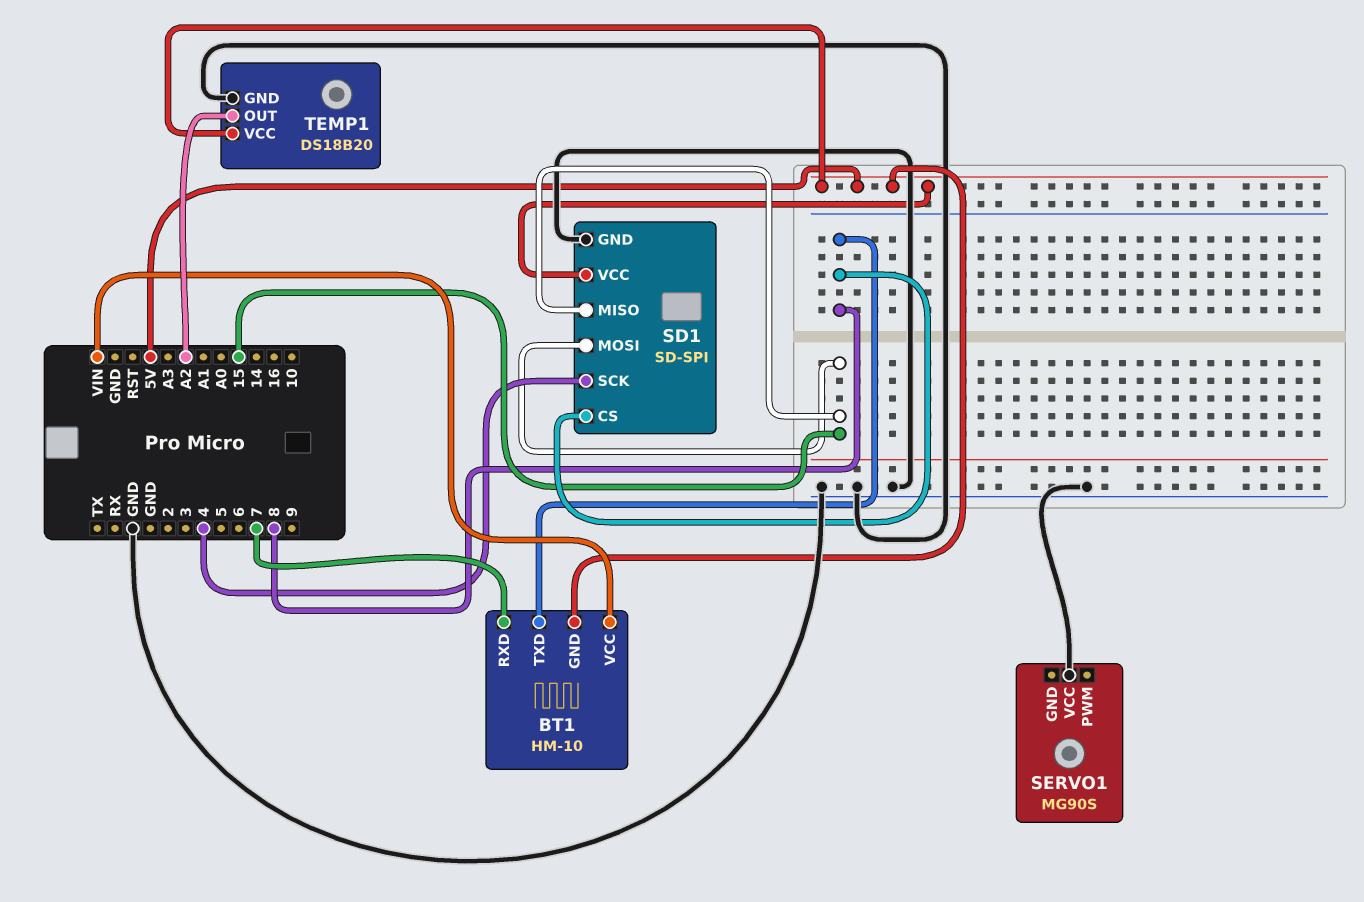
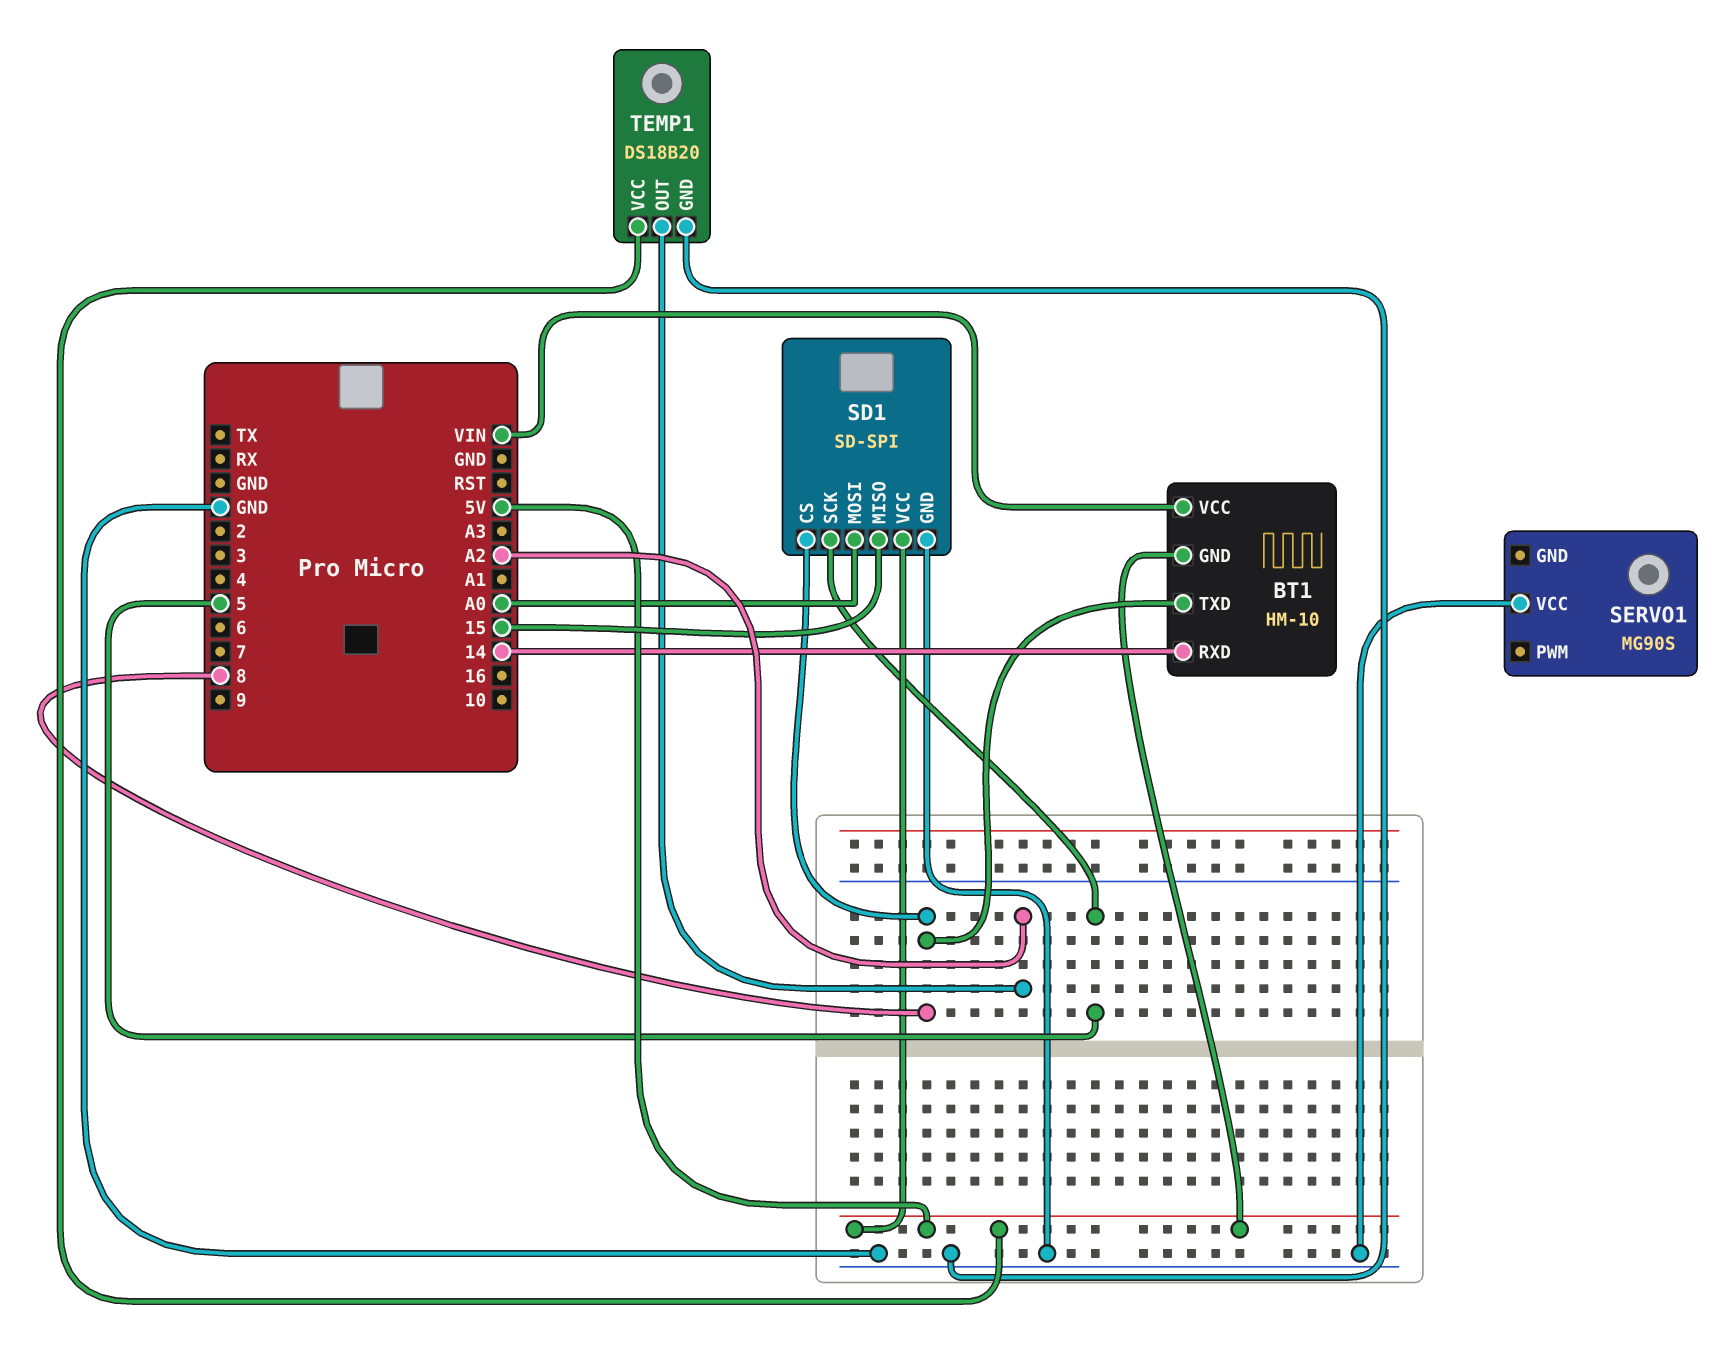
BT1 pin RXD: 7 -> 14
SD1 pin MOSI: 15 -> A0
SD1 pin SCK: 4 -> 5

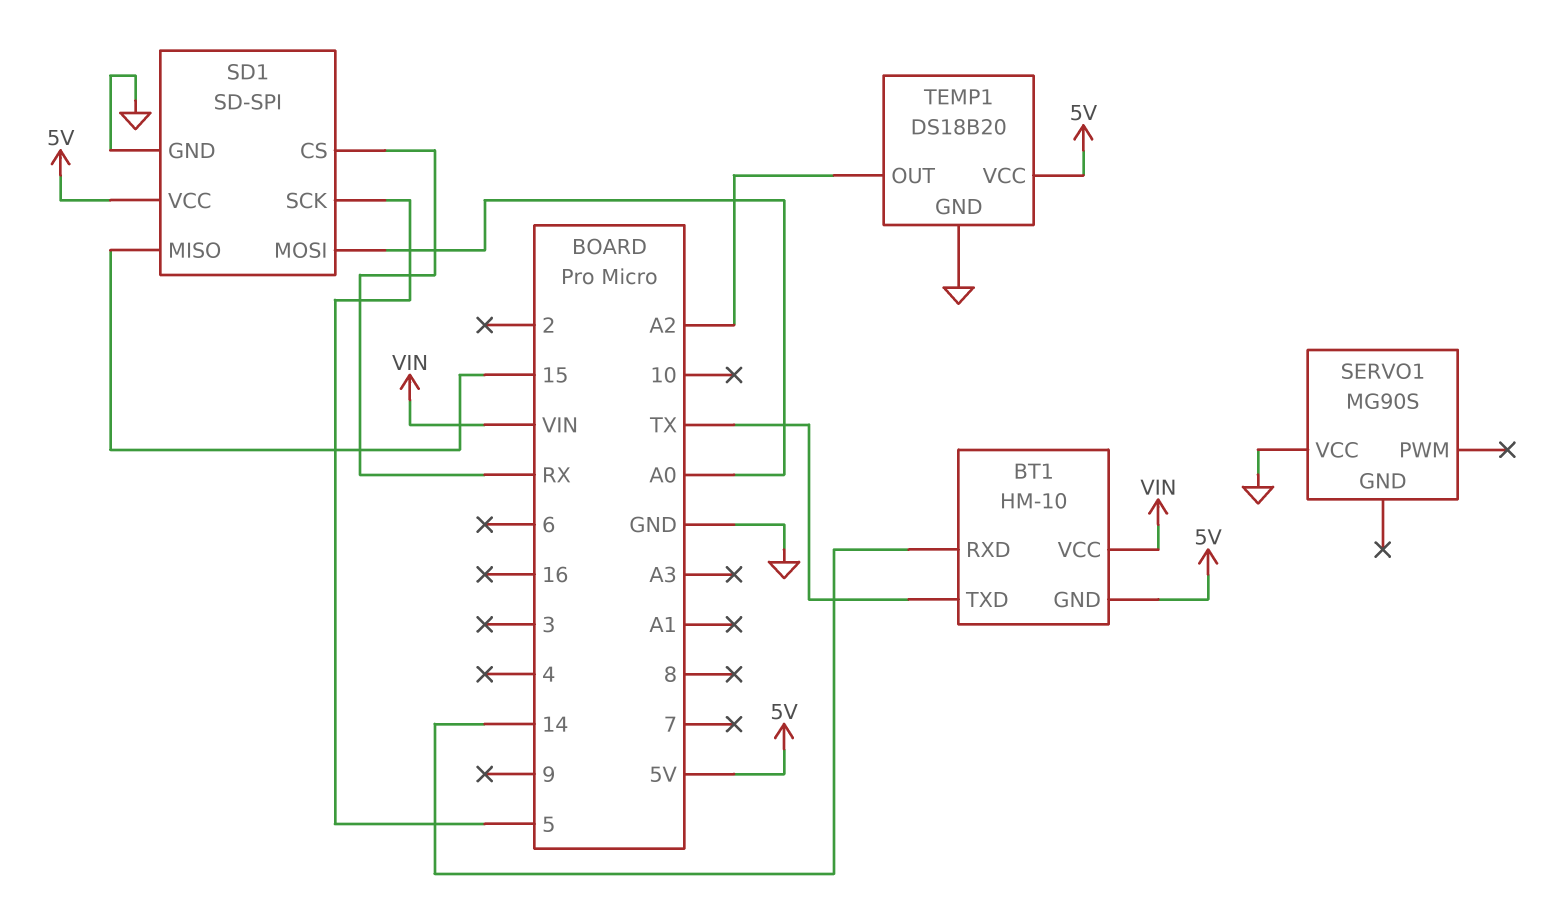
BT1 pin TXD: 8 -> TX
SD1 pin CS: 8 -> RX

